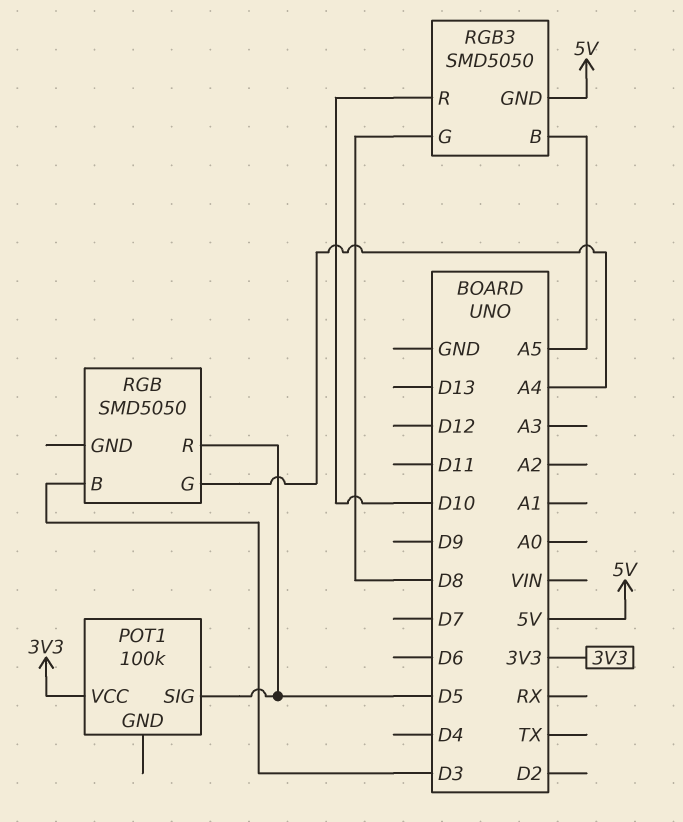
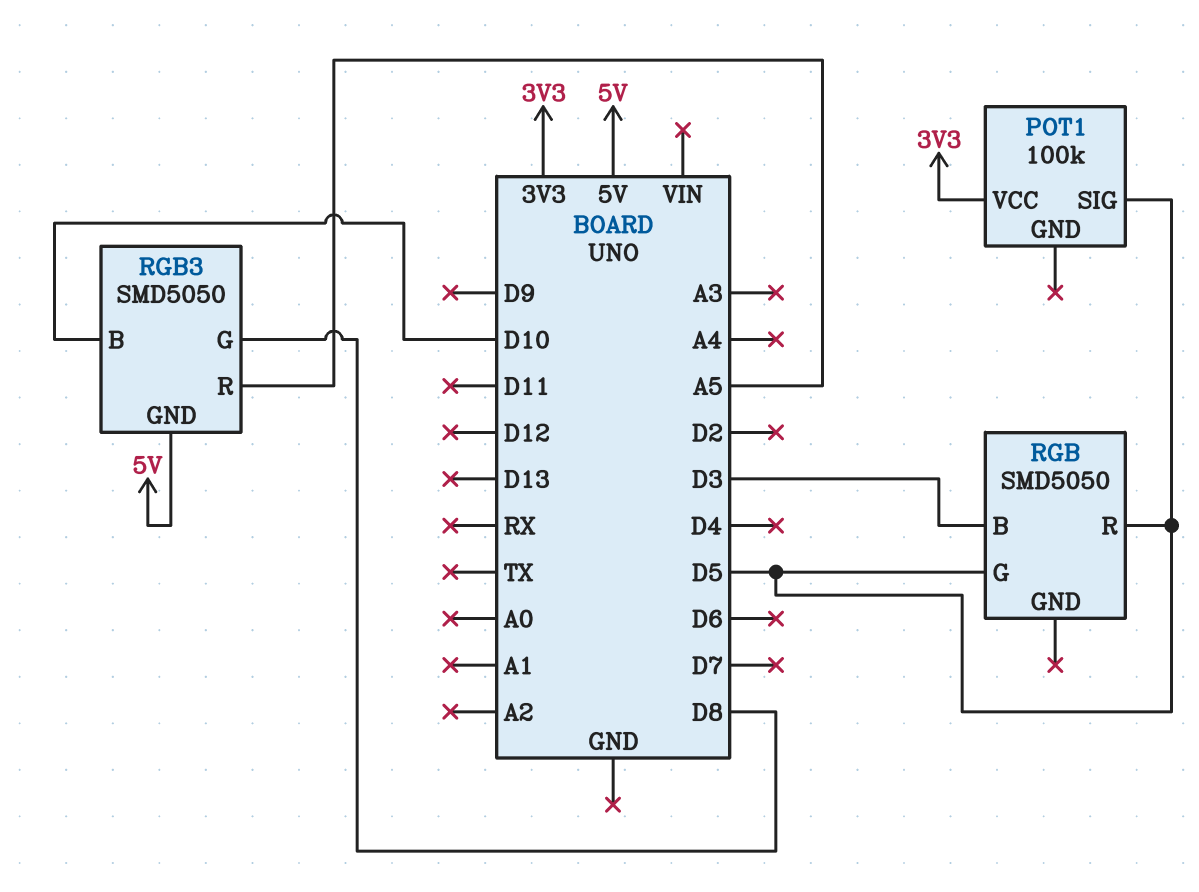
RGB pin G: A4 -> D5
RGB3 pin B: A5 -> D10
RGB3 pin R: D10 -> A5

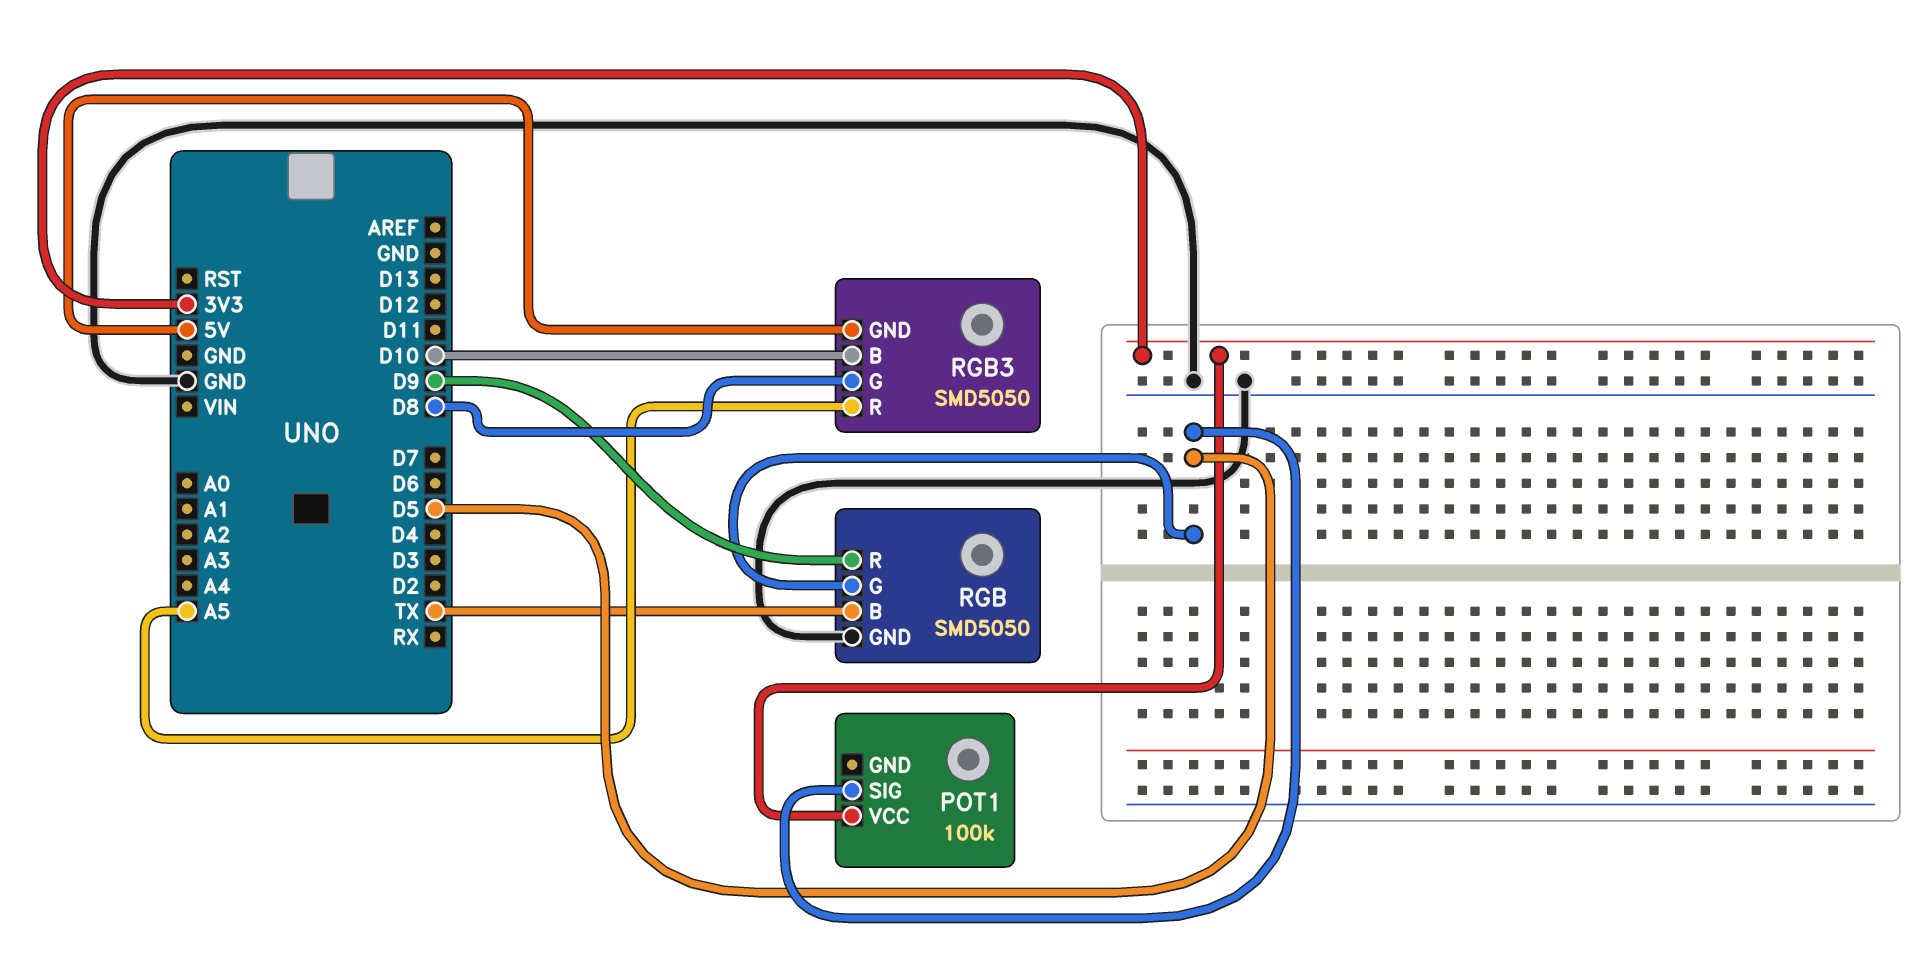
RGB pin B: D3 -> TX
RGB pin GND: none -> GND
RGB pin R: D5 -> D9

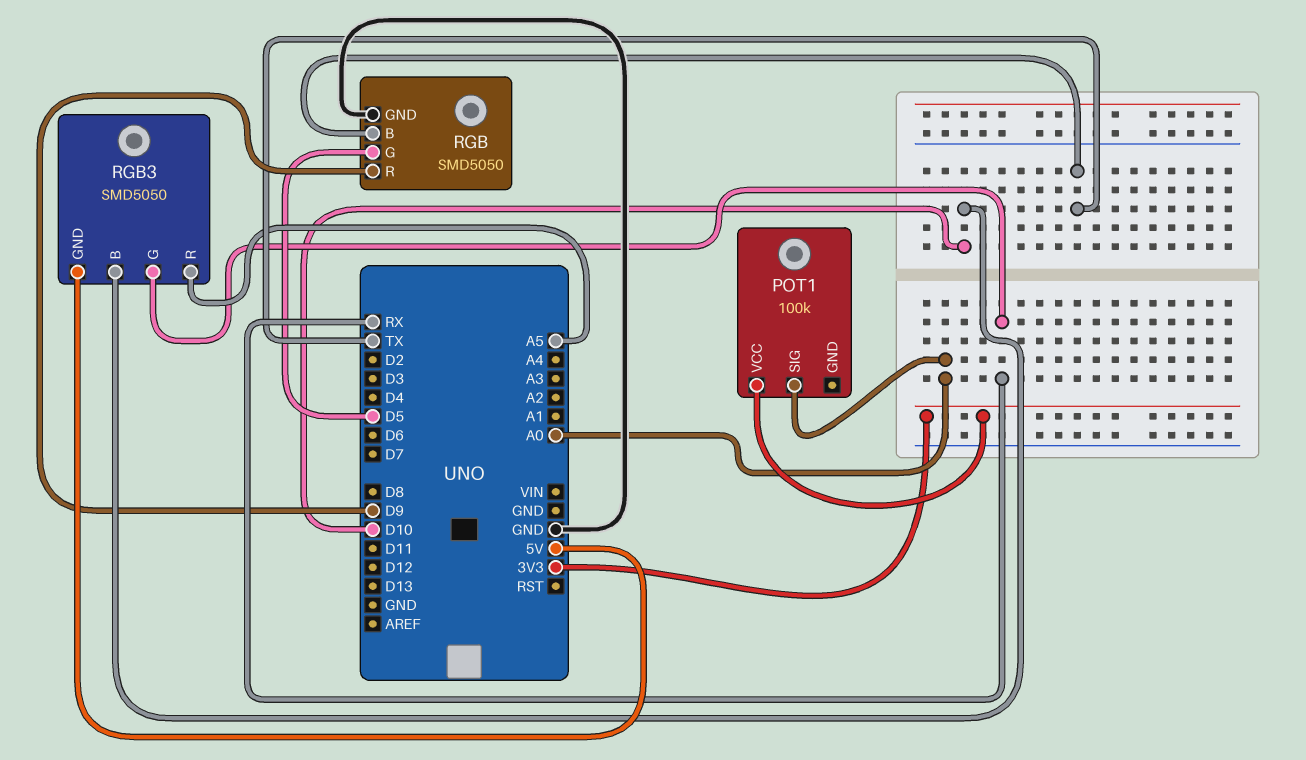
POT1 pin SIG: D5 -> A0
RGB3 pin G: D8 -> RX

